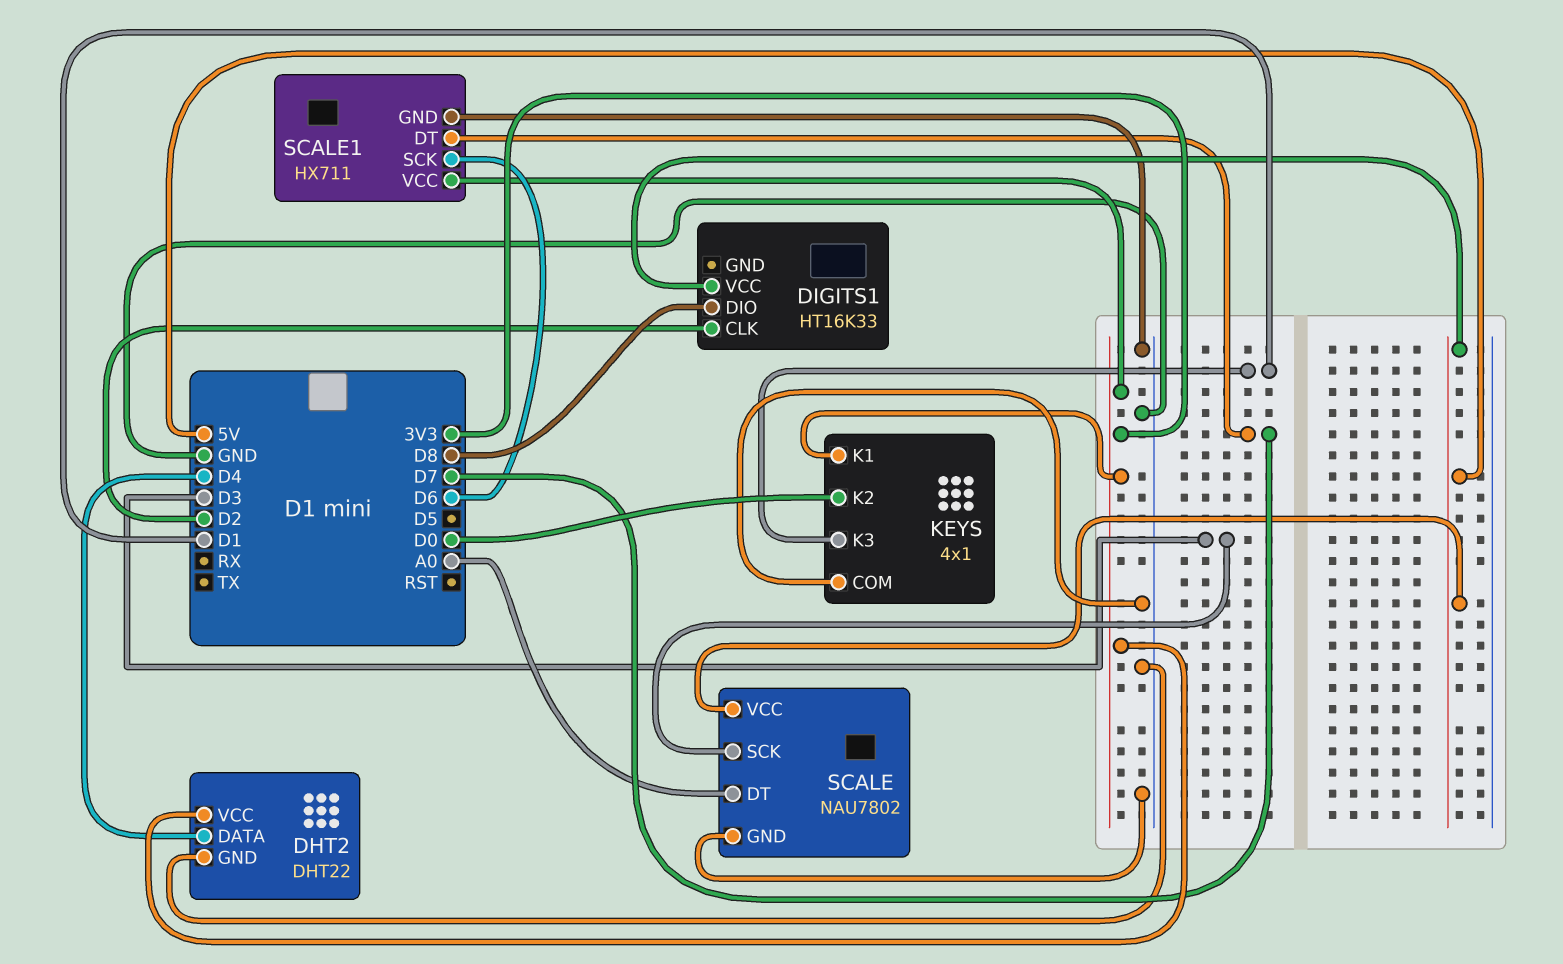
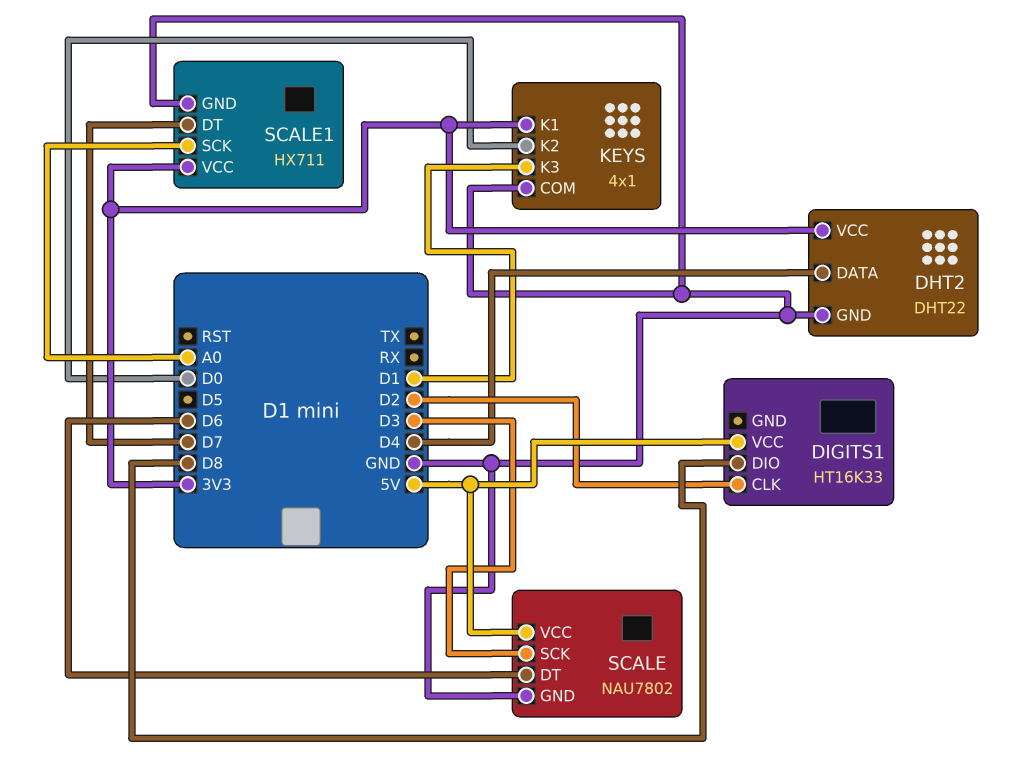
SCALE pin DT: A0 -> D6
SCALE1 pin SCK: D6 -> A0

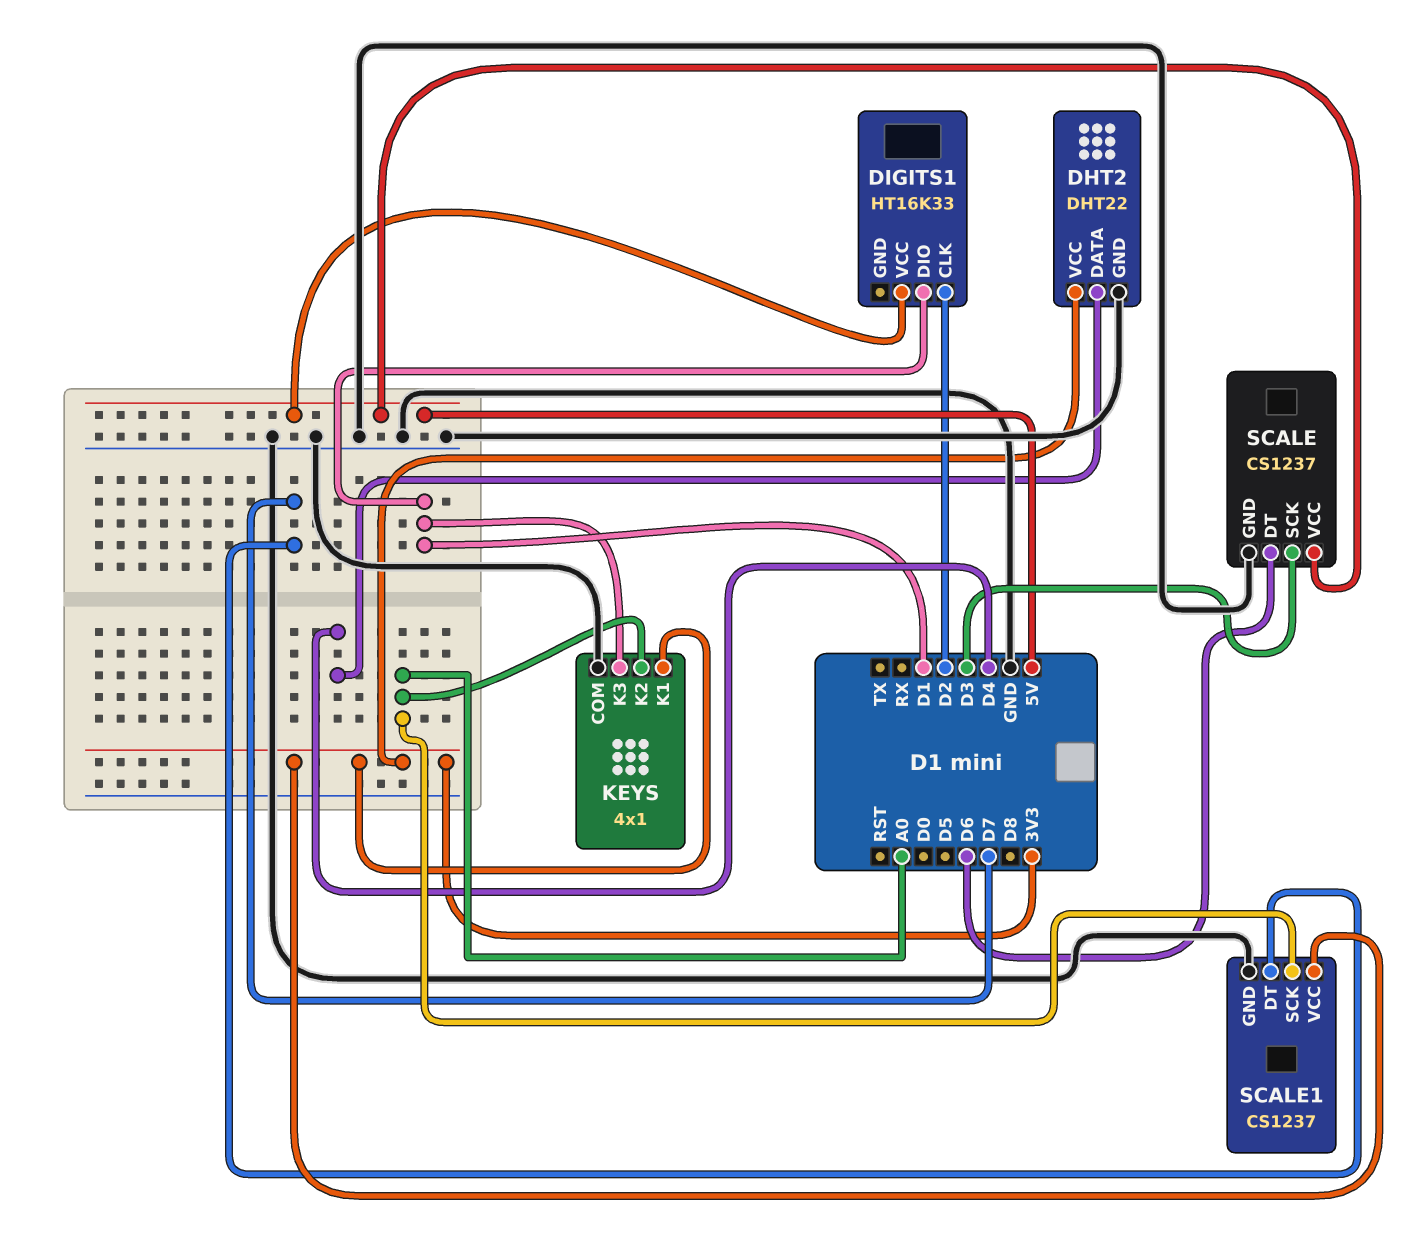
DIGITS1 pin DIO: D8 -> D1
KEYS pin K2: D0 -> A0
SCALE: NAU7802 -> CS1237
SCALE1: HX711 -> CS1237

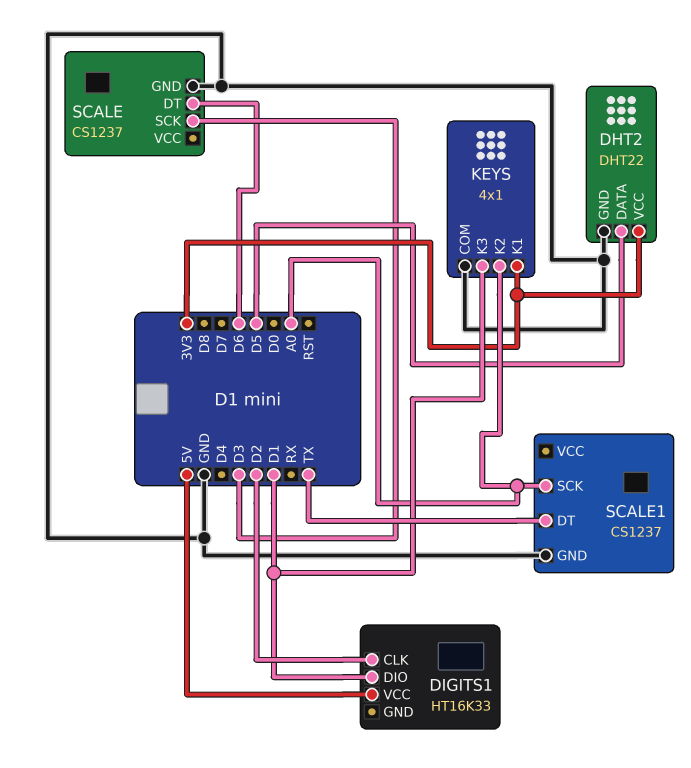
DHT2 pin DATA: D4 -> D5
SCALE pin VCC: 5V -> none
SCALE1 pin DT: D7 -> TX
SCALE1 pin VCC: 3V3 -> none

